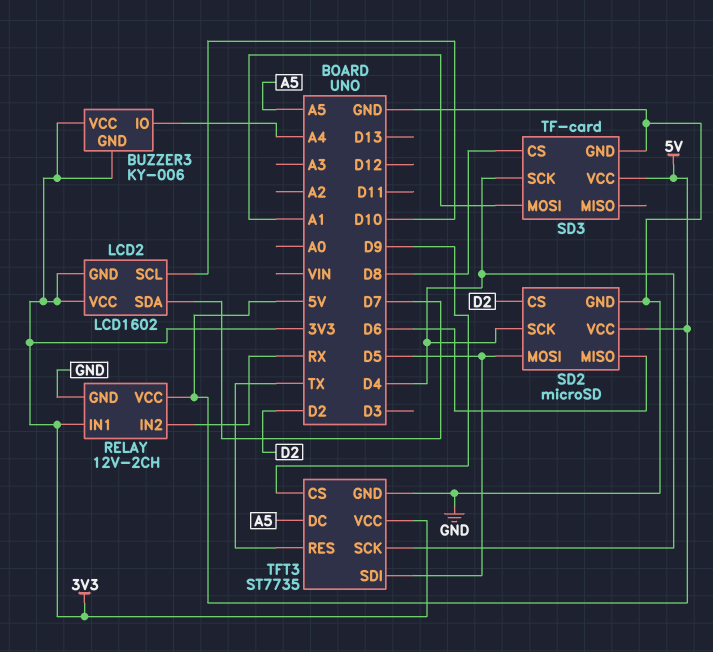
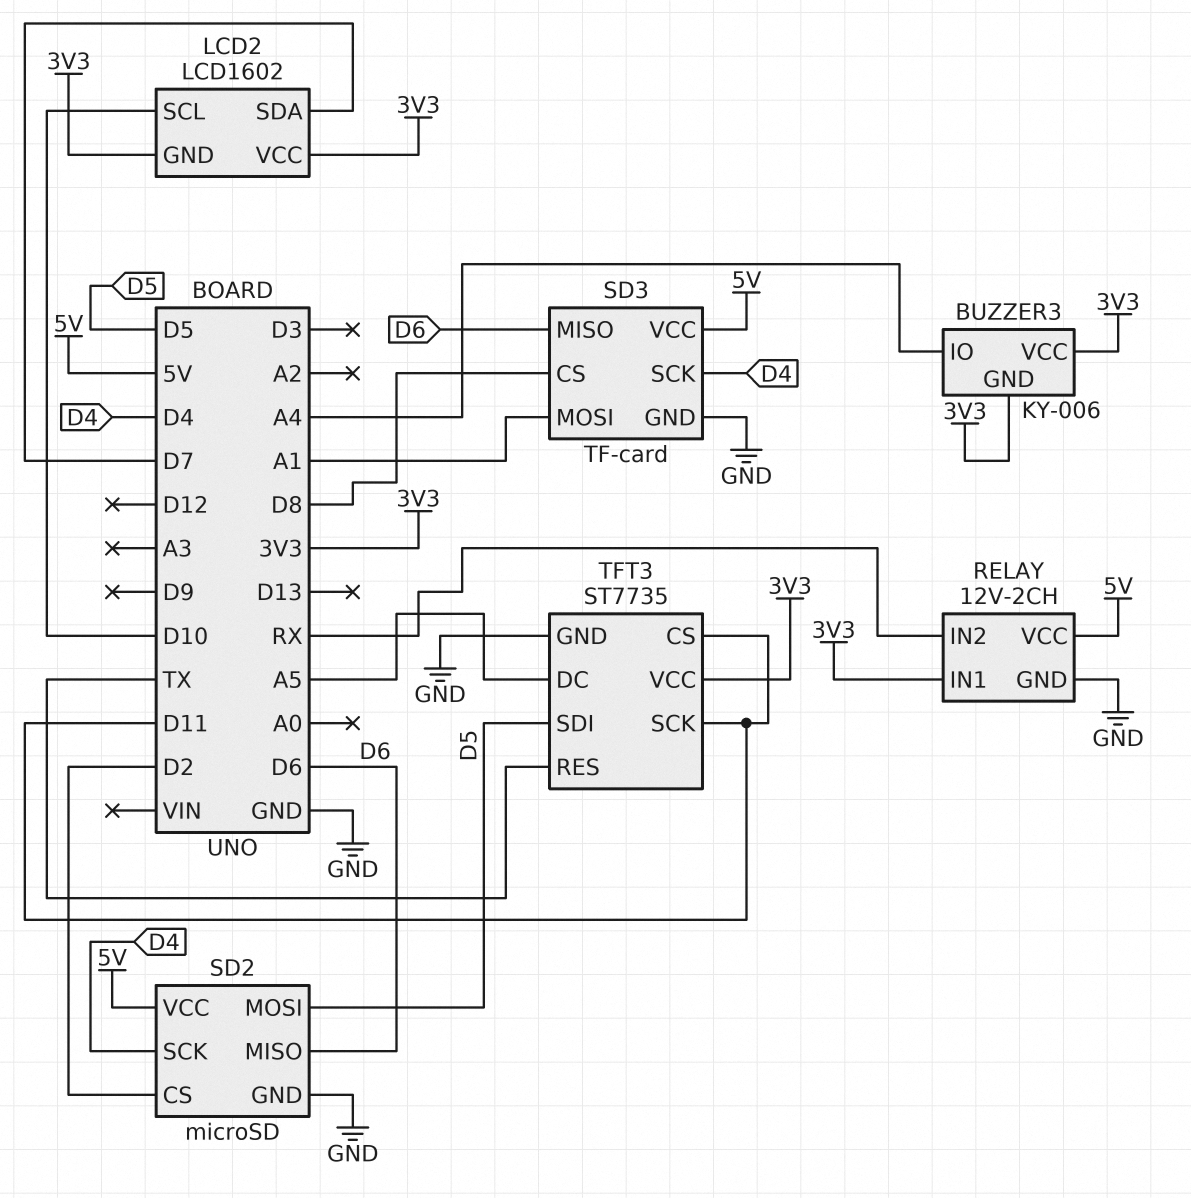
SD3 pin MISO: none -> D6
TFT3 pin CS: D9 -> D11
TFT3 pin SCK: D4 -> D11

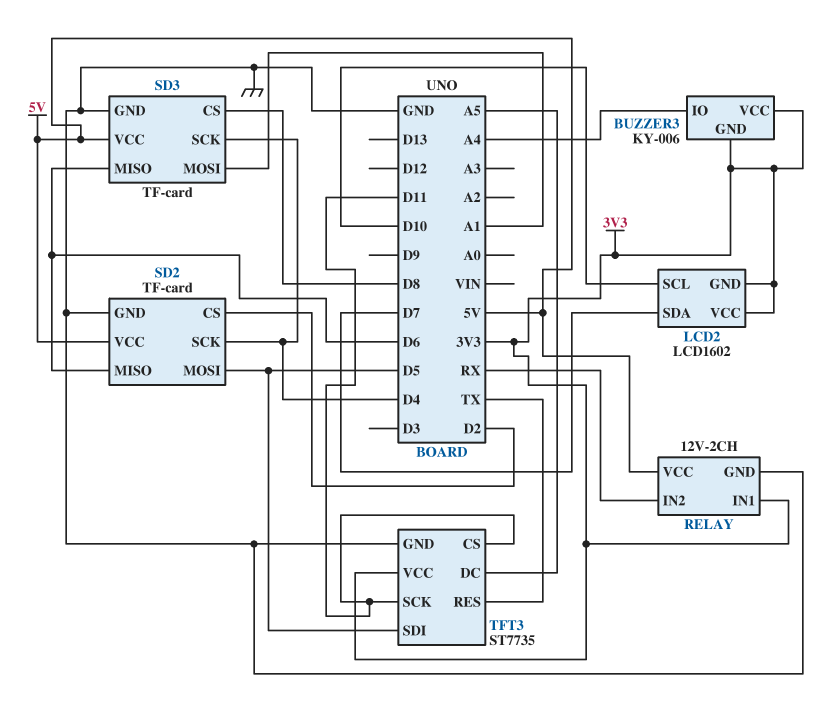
SD2: microSD -> TF-card

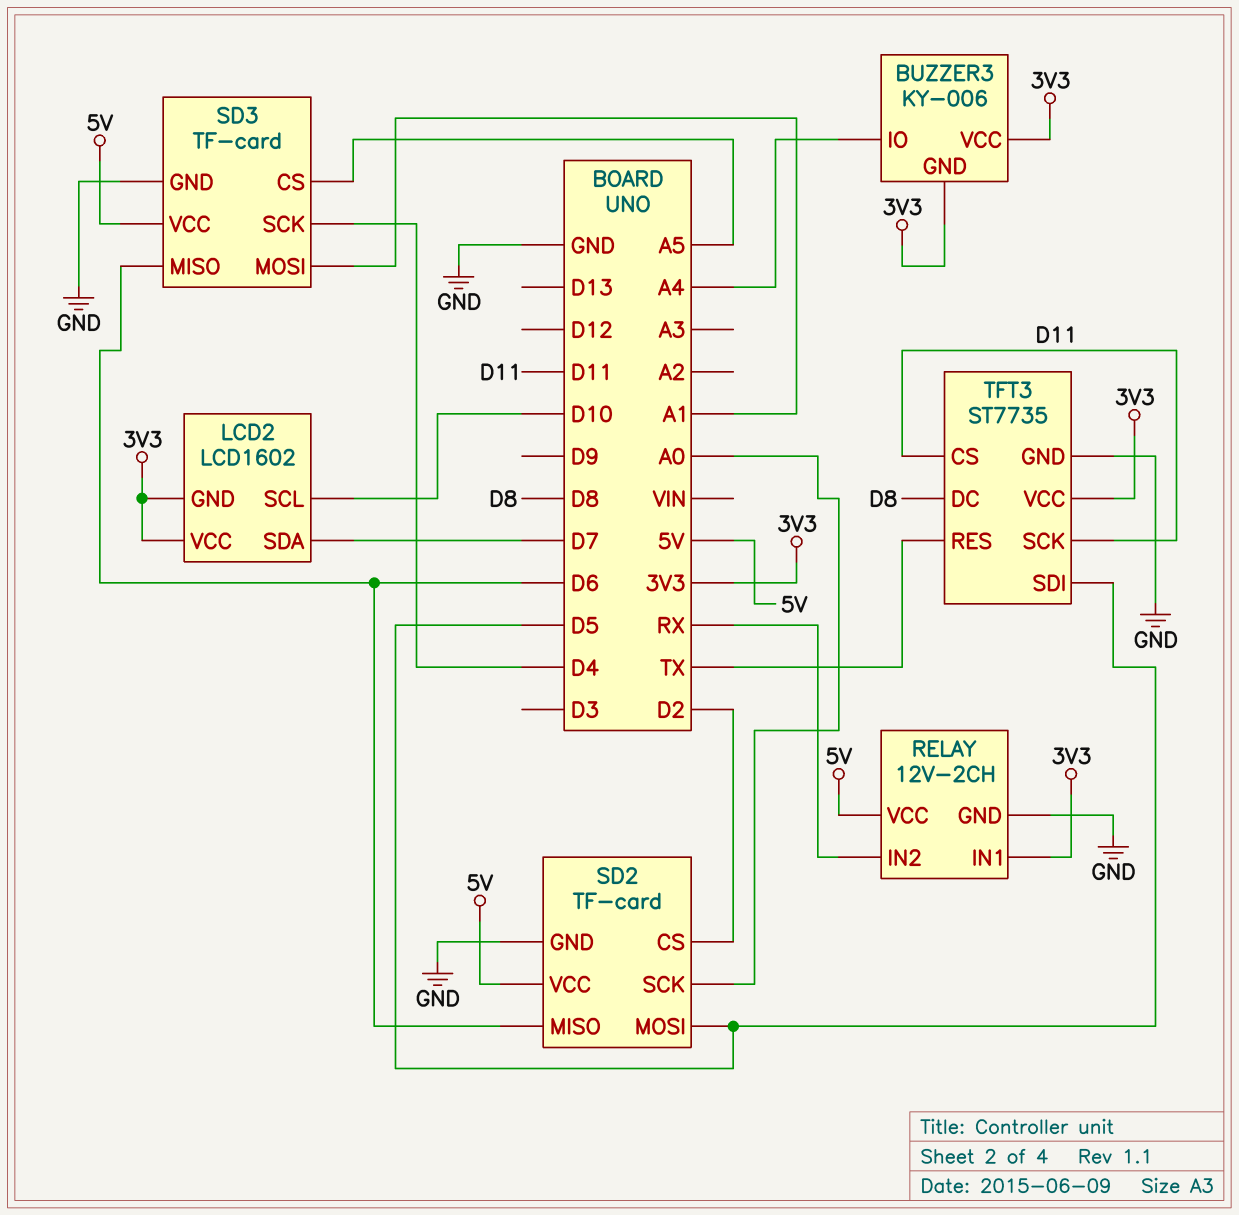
SD2 pin SCK: D4 -> A0
SD3 pin CS: D8 -> A5
TFT3 pin DC: A5 -> D8

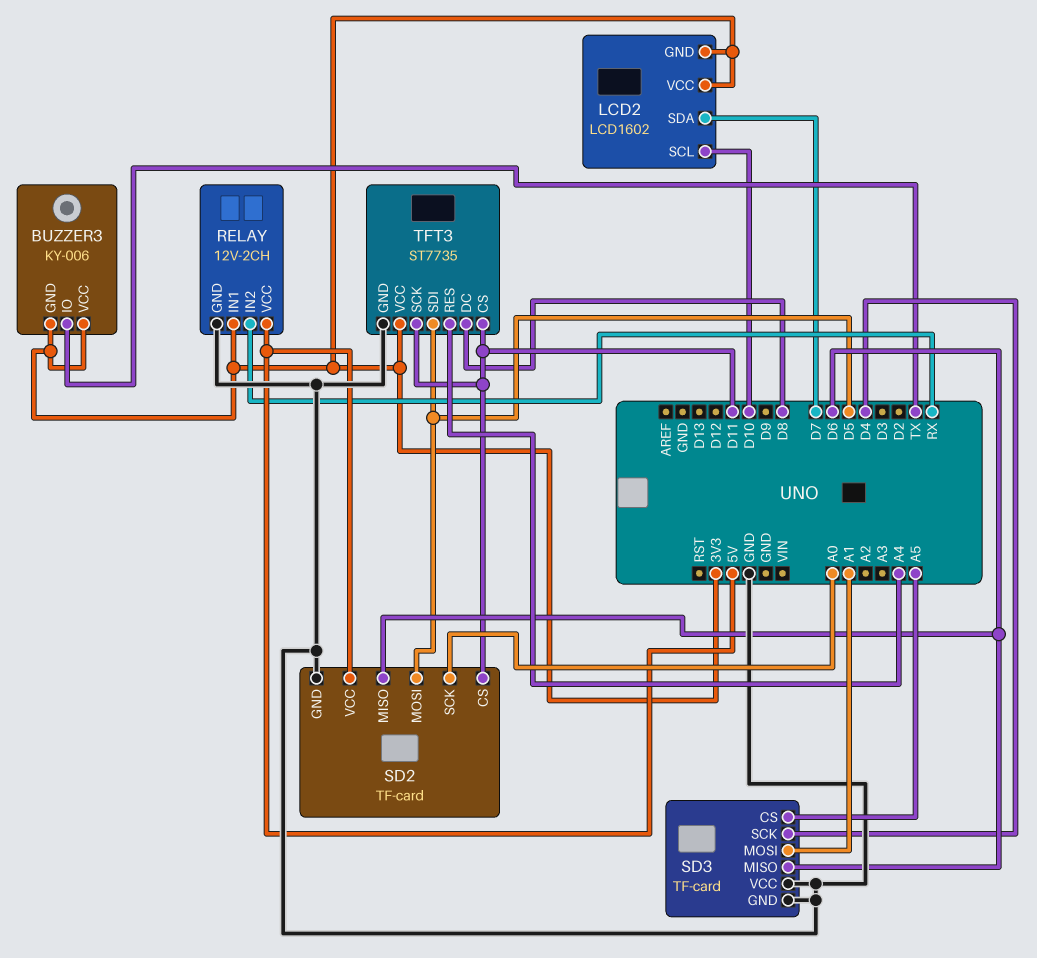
BUZZER3 pin IO: A4 -> TX
SD2 pin CS: D2 -> D11
SD3 pin VCC: 5V -> GND
TFT3 pin RES: TX -> A4

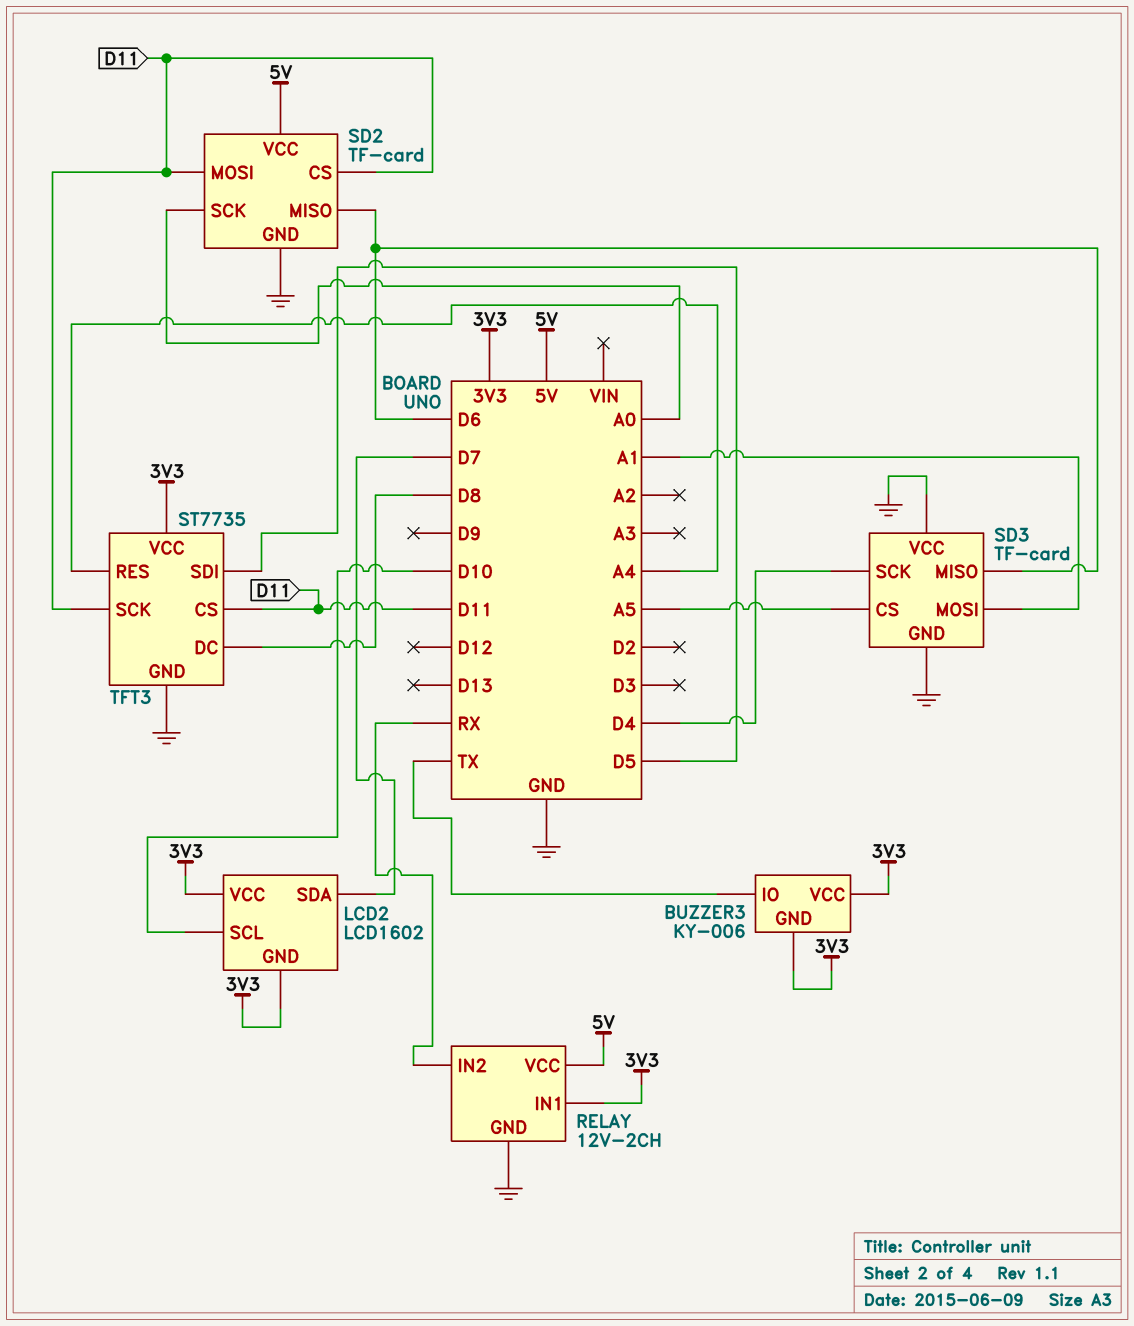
SD2 pin MOSI: D5 -> D11

